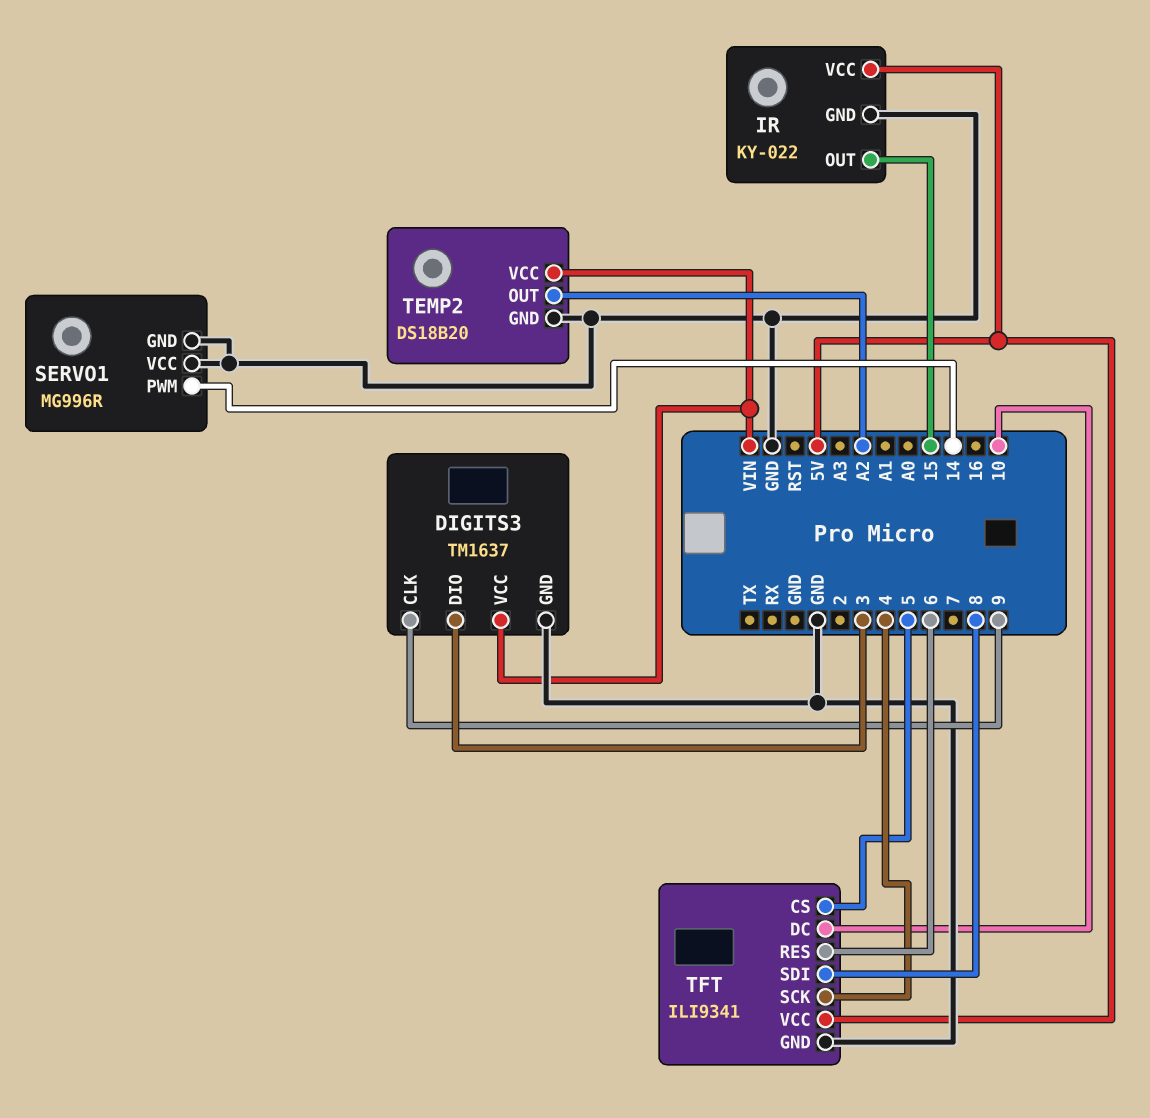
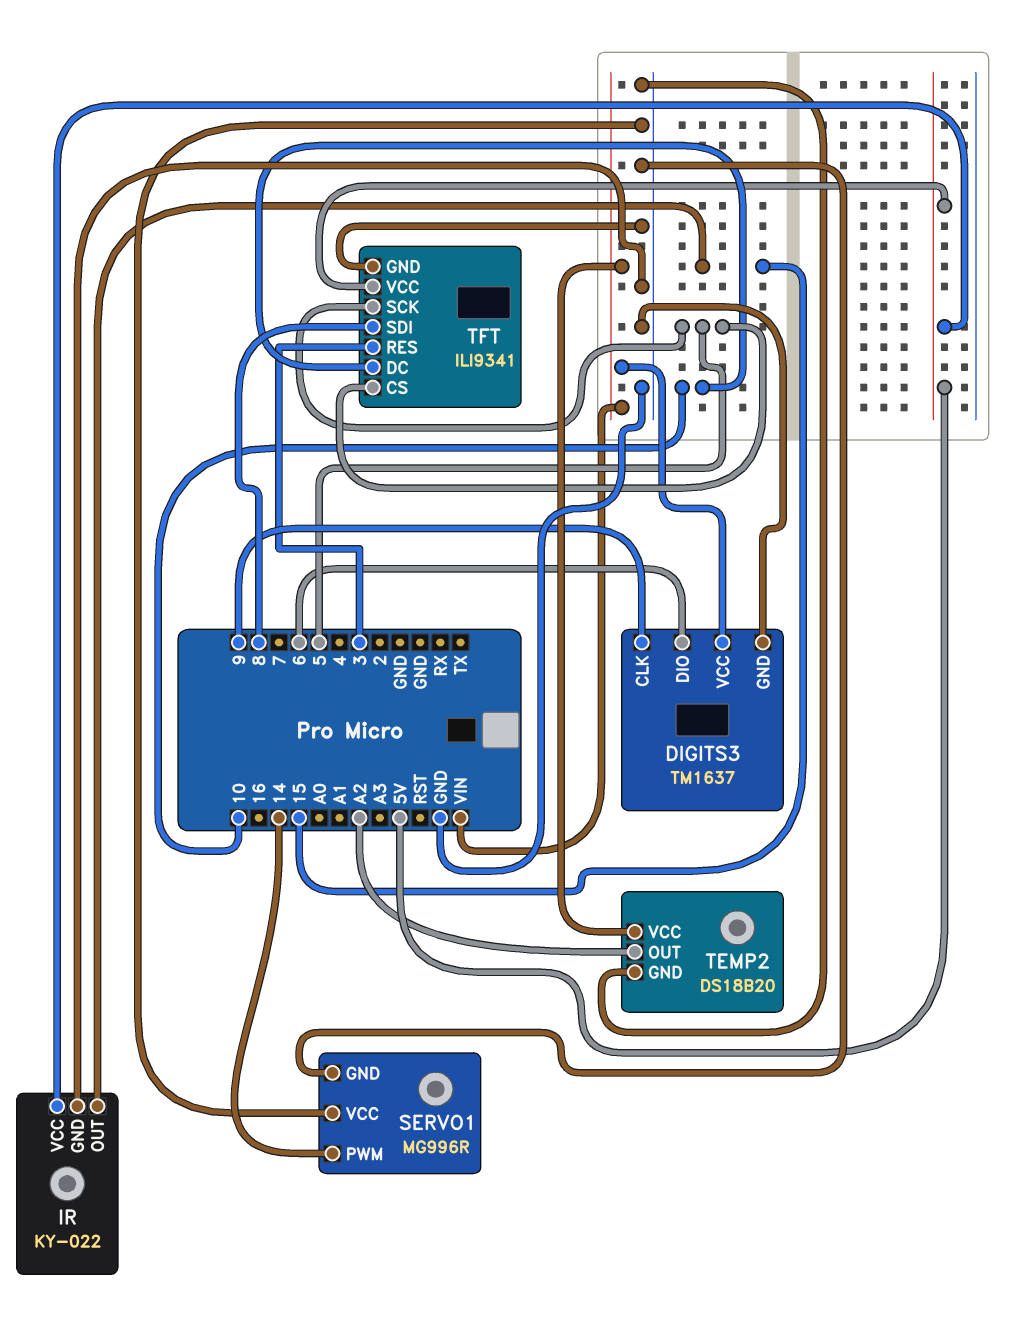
DIGITS3 pin DIO: 3 -> 6
TFT pin RES: 6 -> 3
TFT pin SCK: 4 -> 5

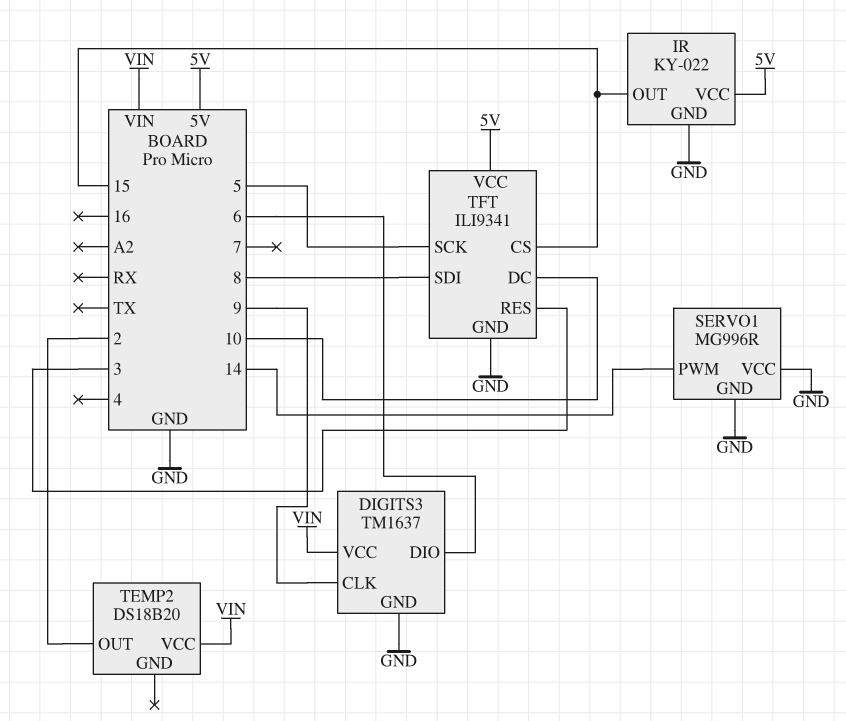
TEMP2 pin GND: GND -> none
TEMP2 pin OUT: A2 -> 2
TFT pin CS: 5 -> 15

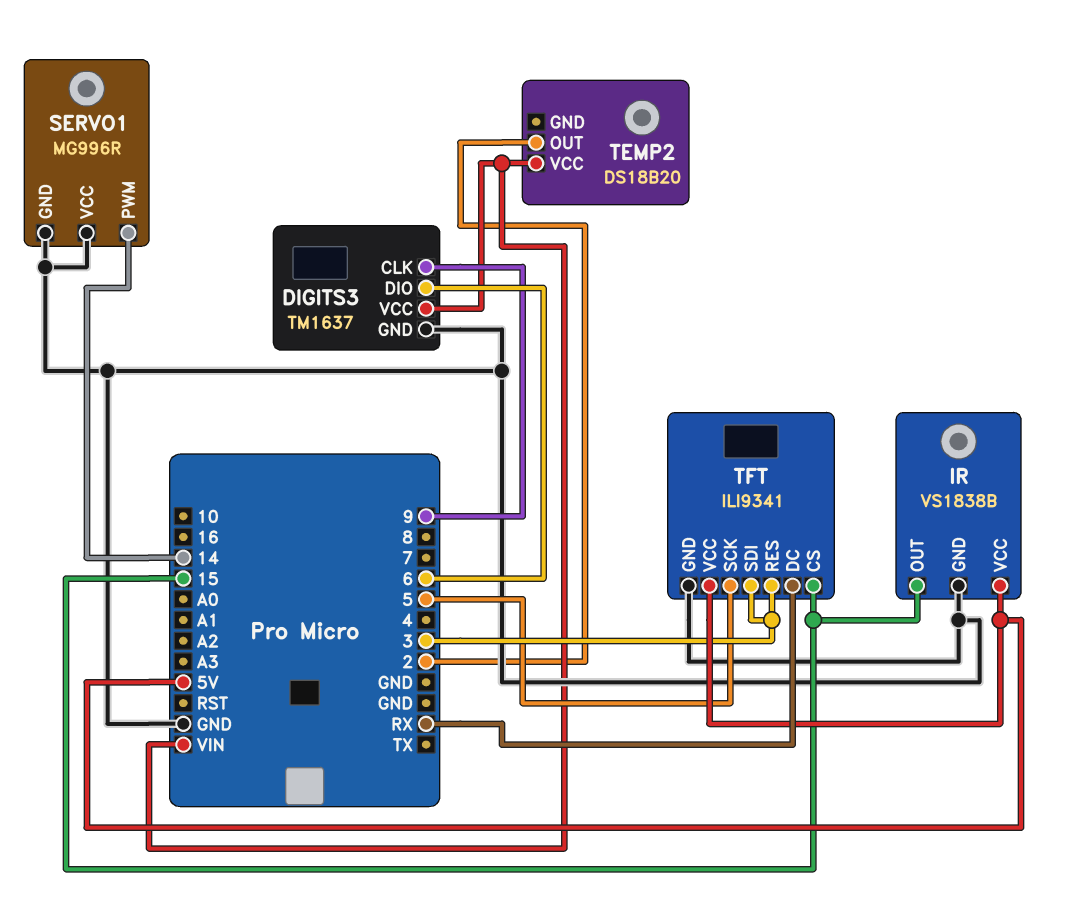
IR: KY-022 -> VS1838B
TFT pin DC: 10 -> RX
TFT pin SDI: 8 -> 3

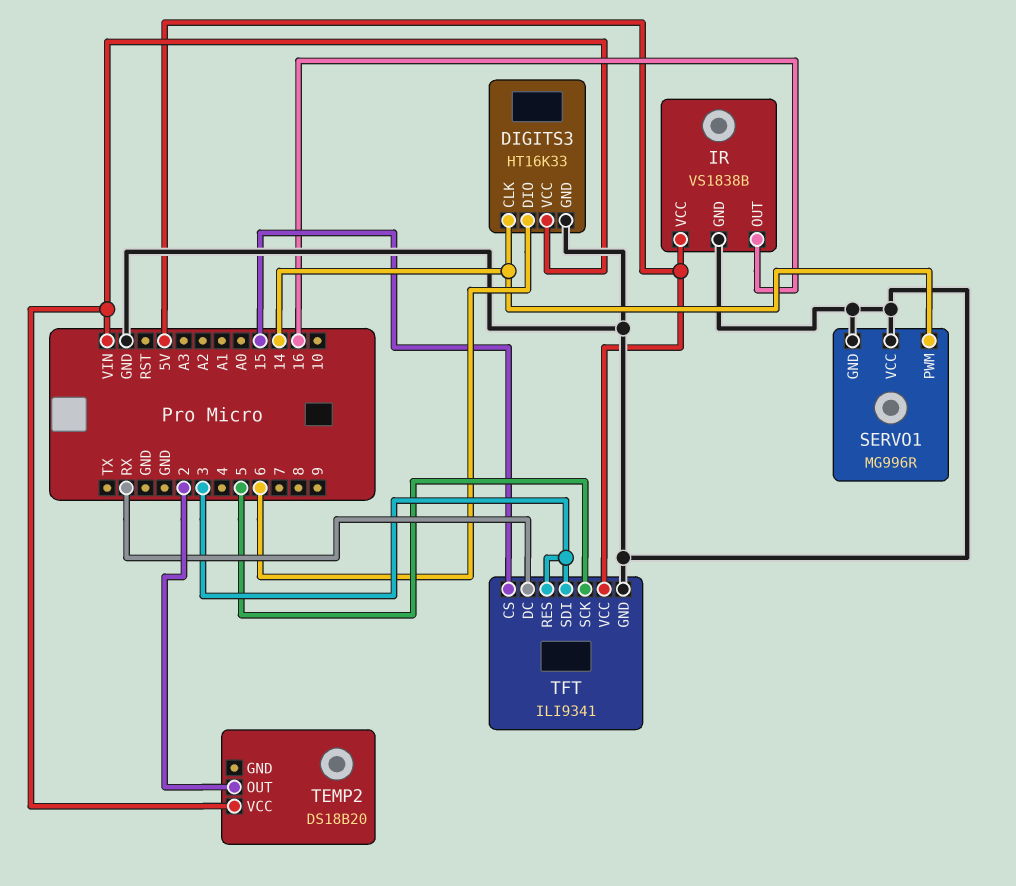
DIGITS3: TM1637 -> HT16K33
DIGITS3 pin CLK: 9 -> 14
IR pin OUT: 15 -> 16

